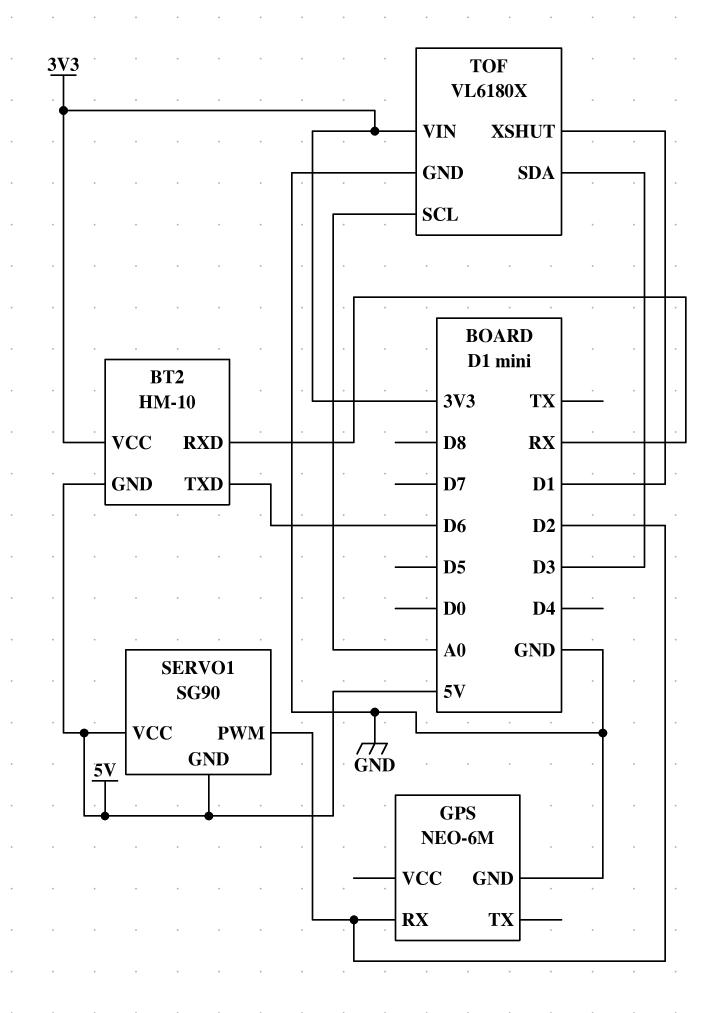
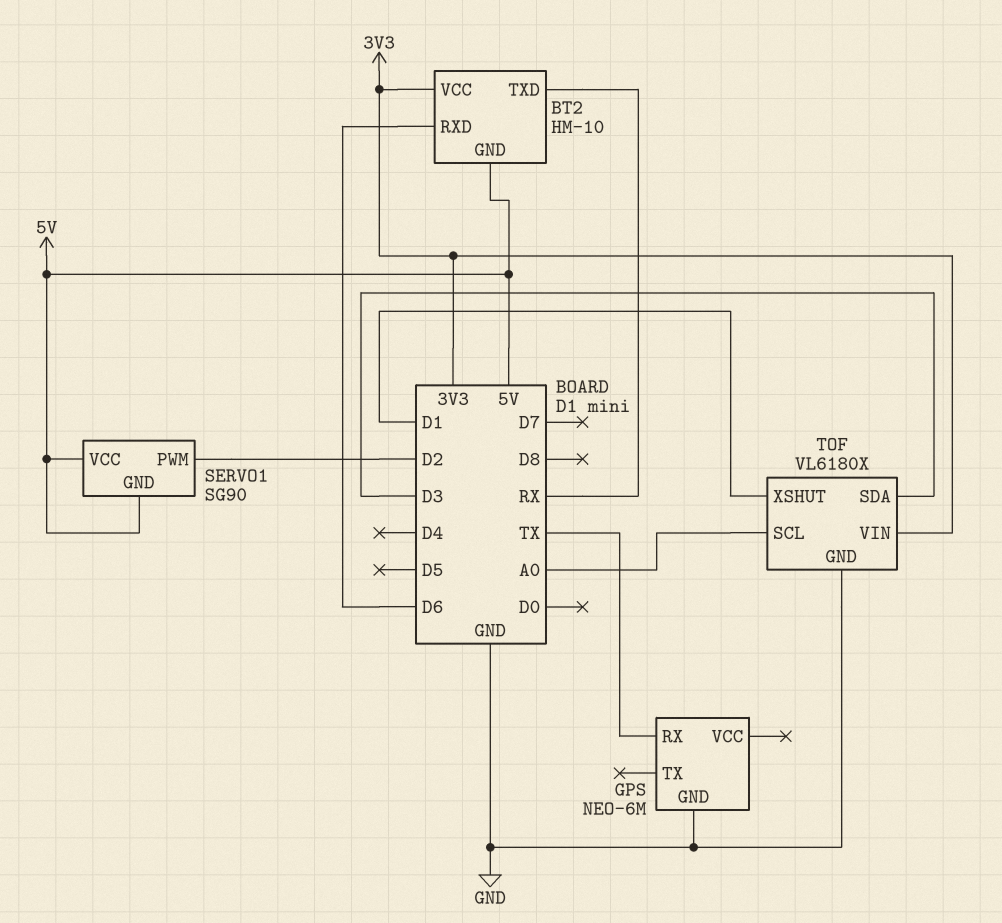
BT2 pin RXD: RX -> D6
BT2 pin TXD: D6 -> RX
GPS pin RX: D2 -> TX

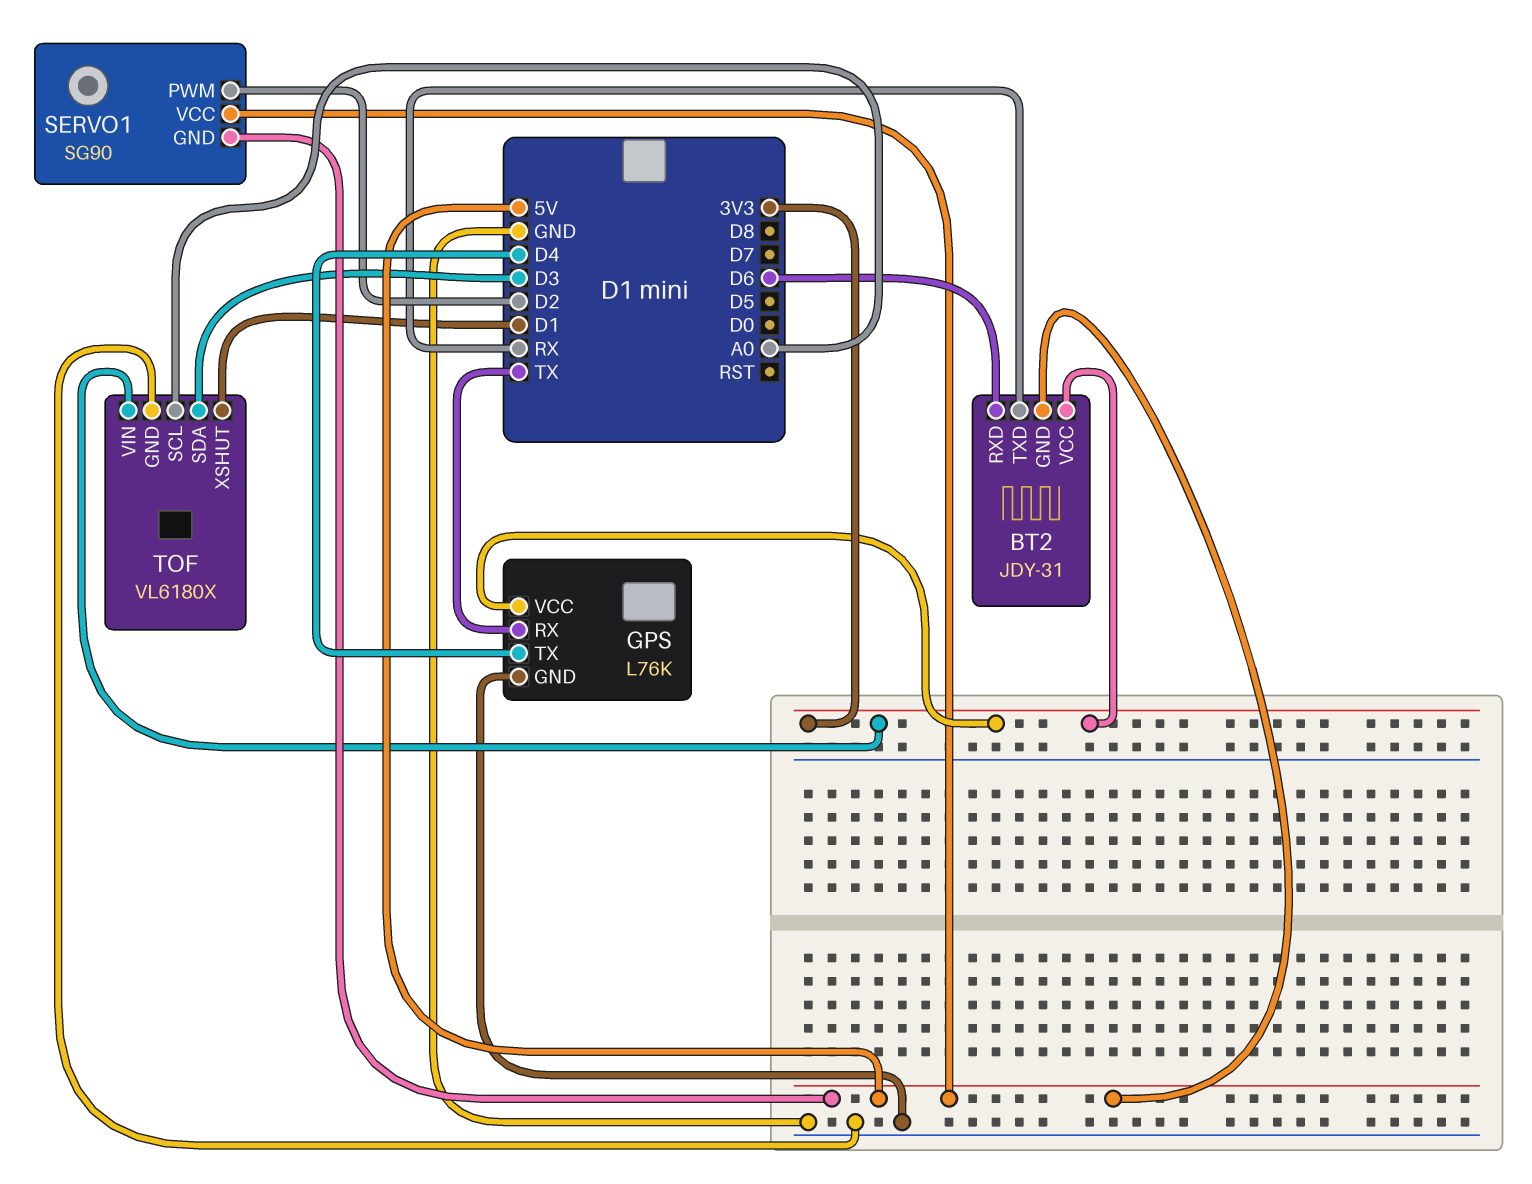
BT2: HM-10 -> JDY-31
GPS: NEO-6M -> L76K
GPS pin TX: none -> D4
GPS pin VCC: none -> 3V3

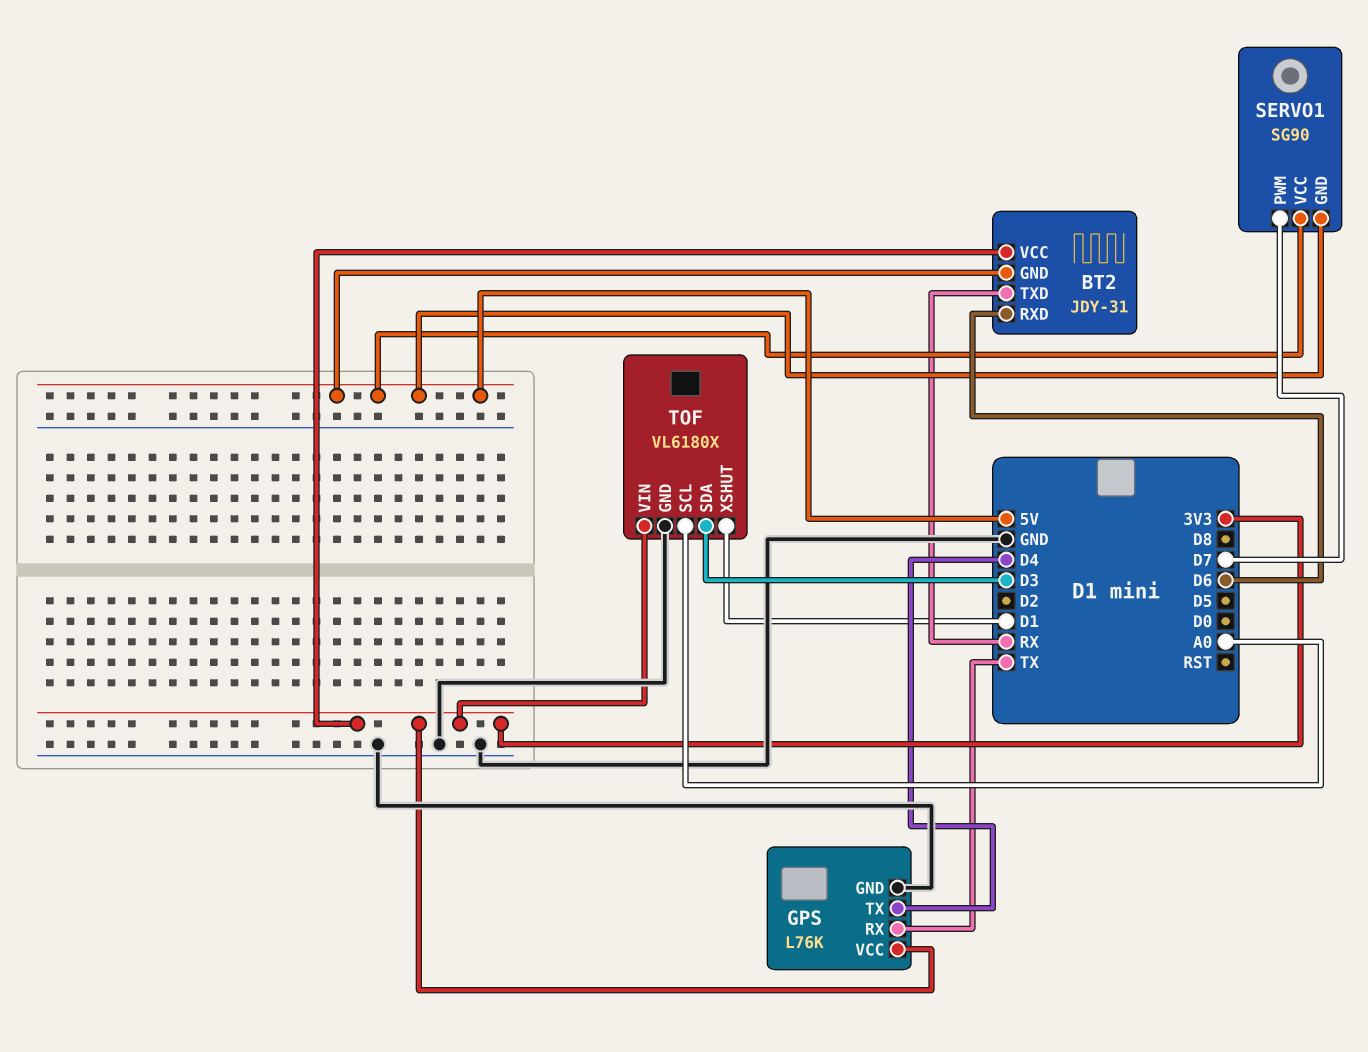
SERVO1 pin PWM: D2 -> D7

